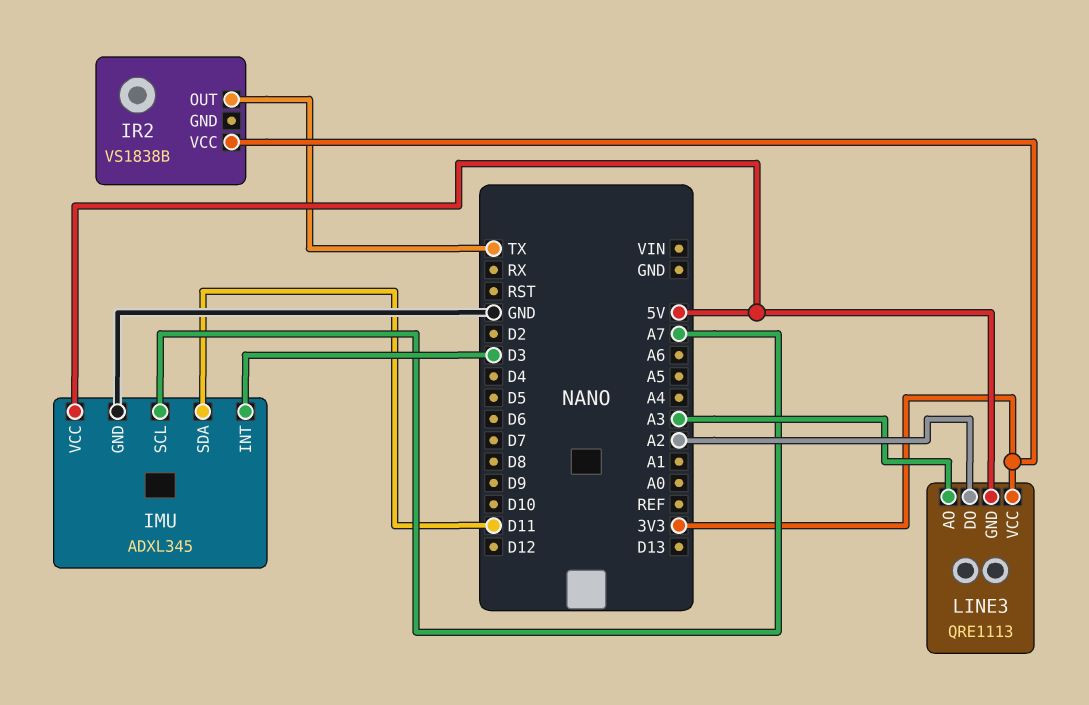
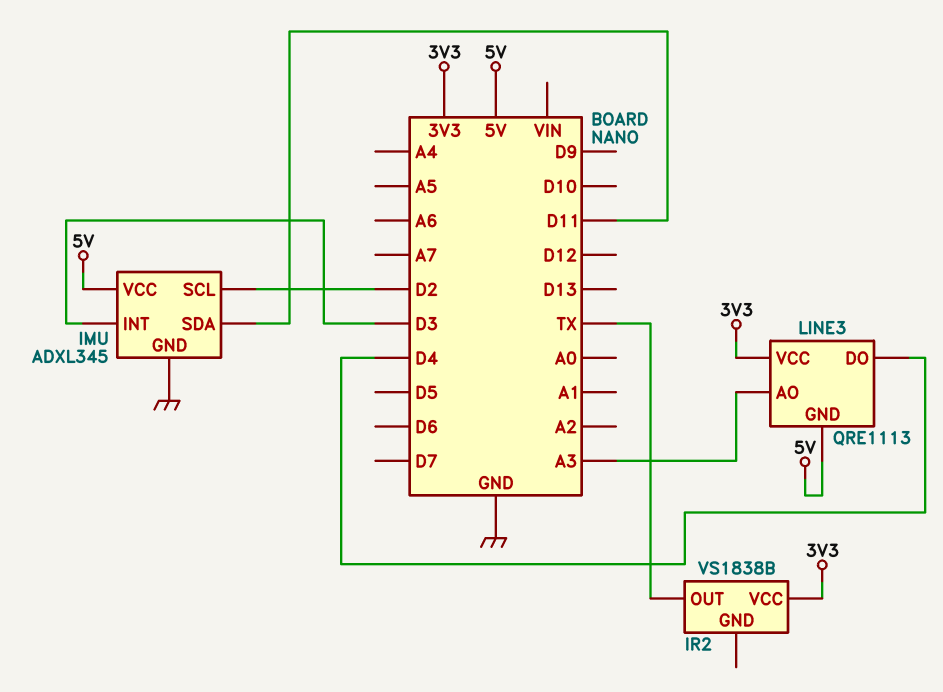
IMU pin SCL: A7 -> D2
LINE3 pin DO: A2 -> D4

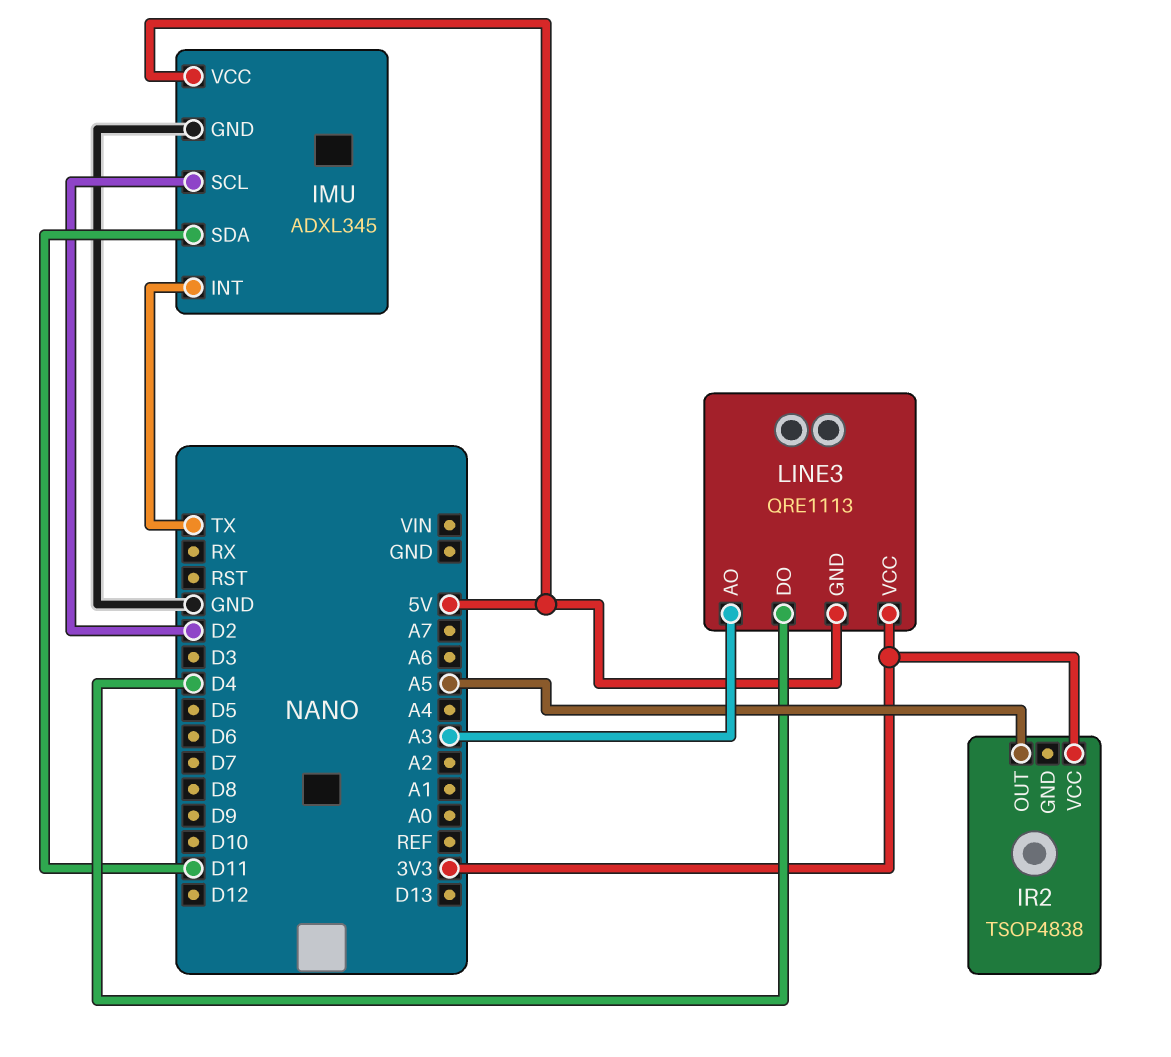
IMU pin INT: D3 -> TX
IR2: VS1838B -> TSOP4838
IR2 pin OUT: TX -> A5

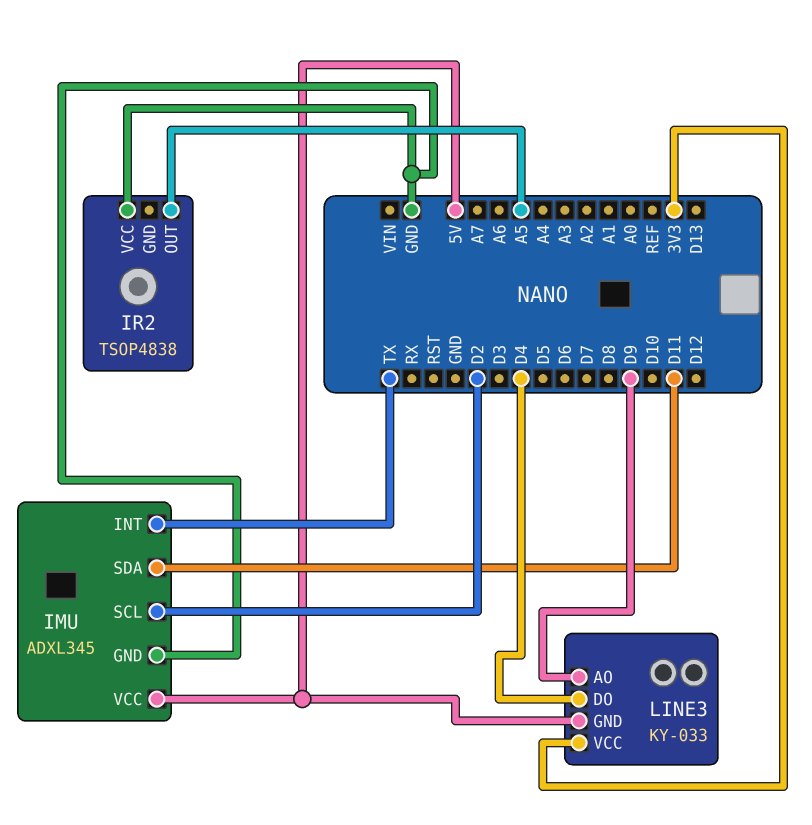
IR2 pin VCC: 3V3 -> GND
LINE3: QRE1113 -> KY-033
LINE3 pin AO: A3 -> D9

